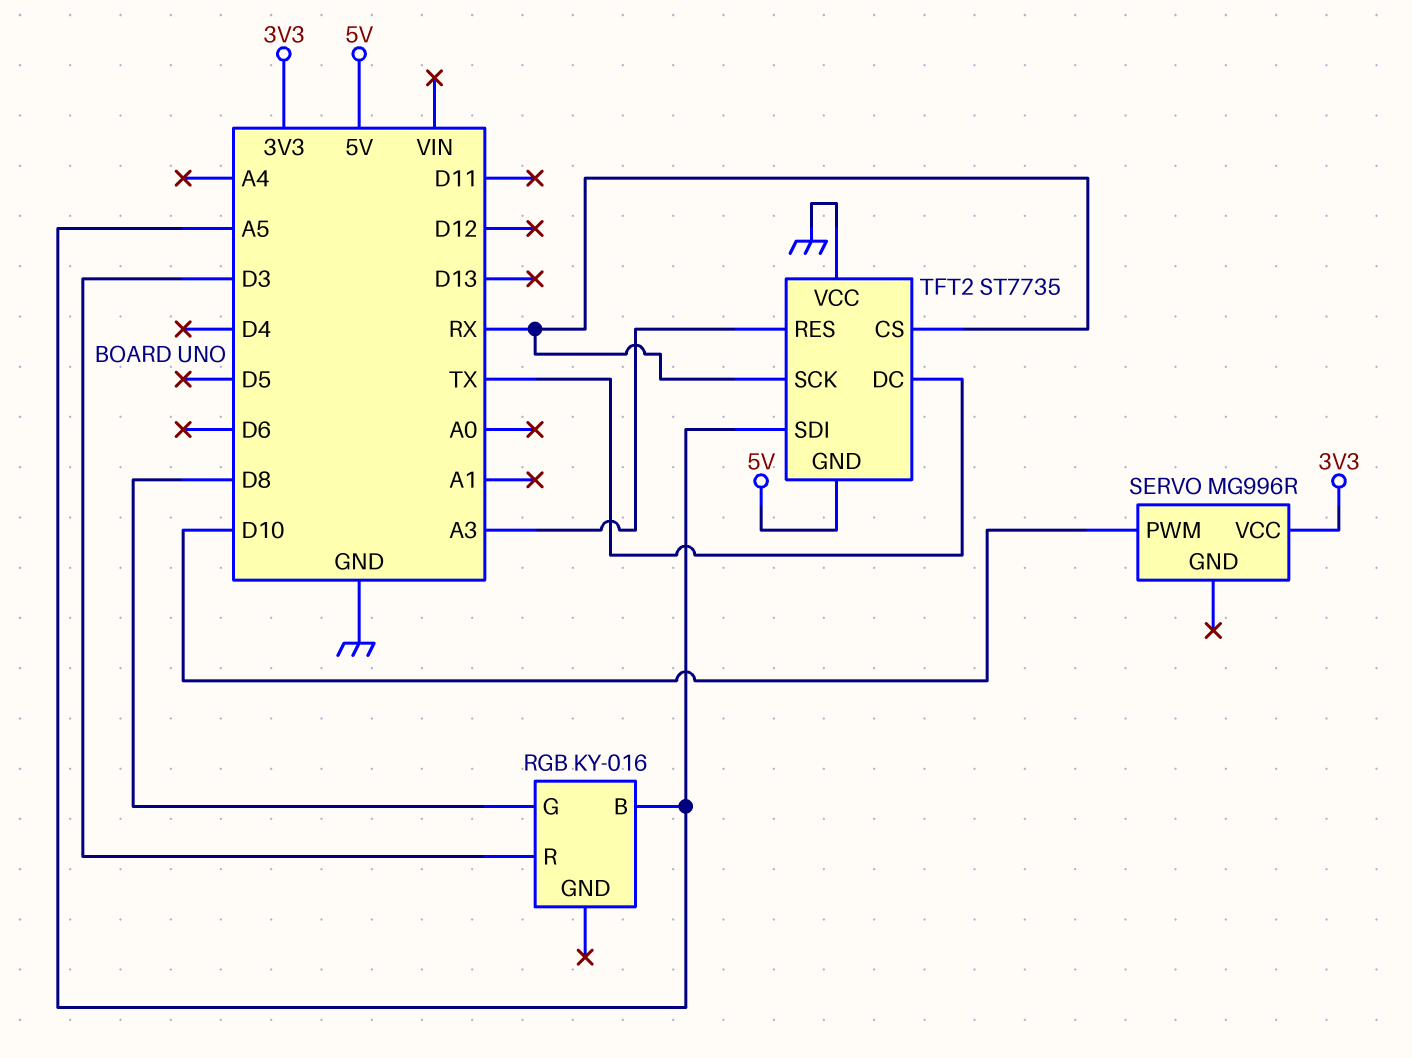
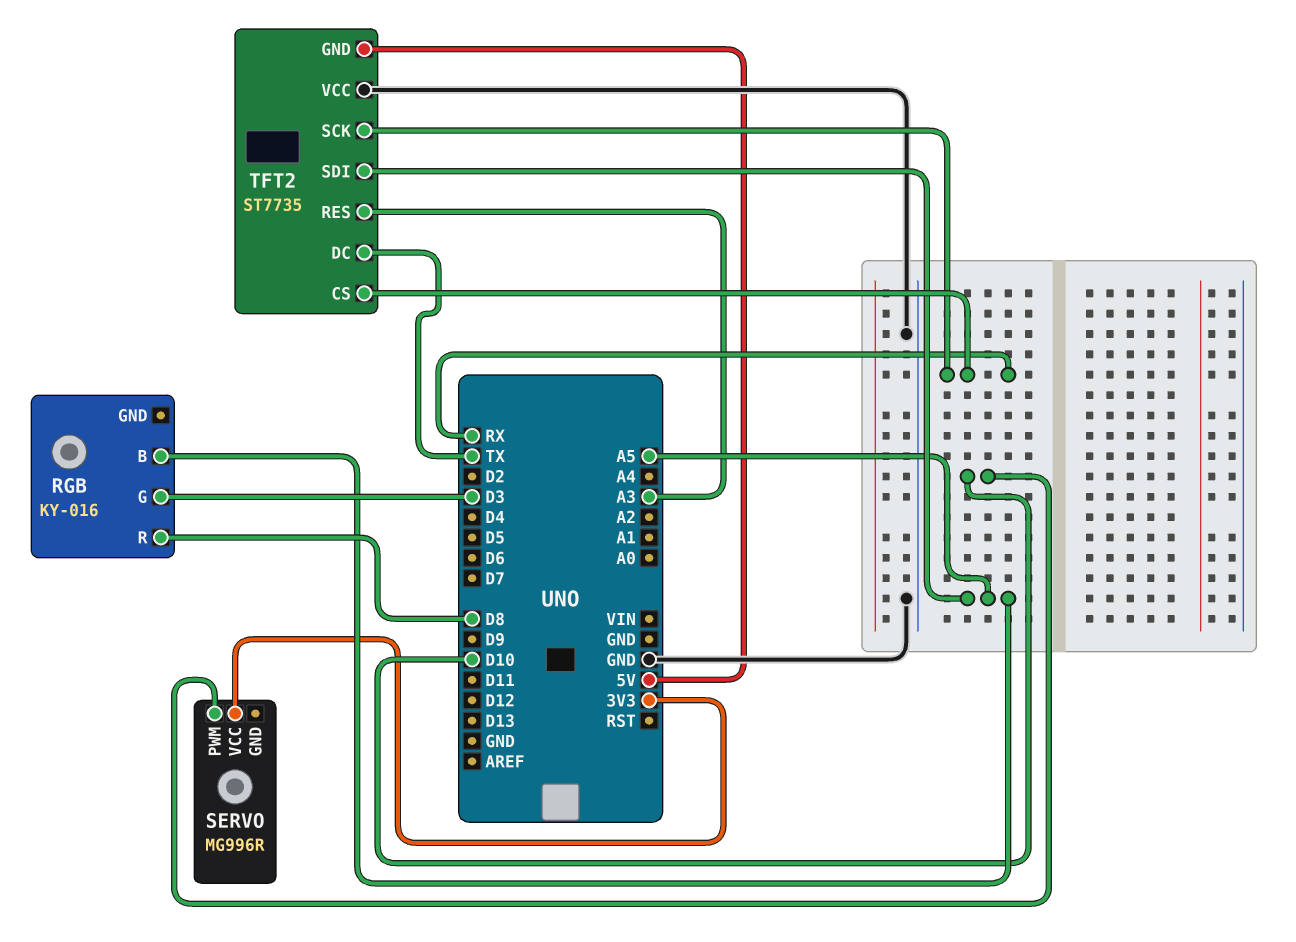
RGB pin G: D8 -> D3
RGB pin R: D3 -> D8

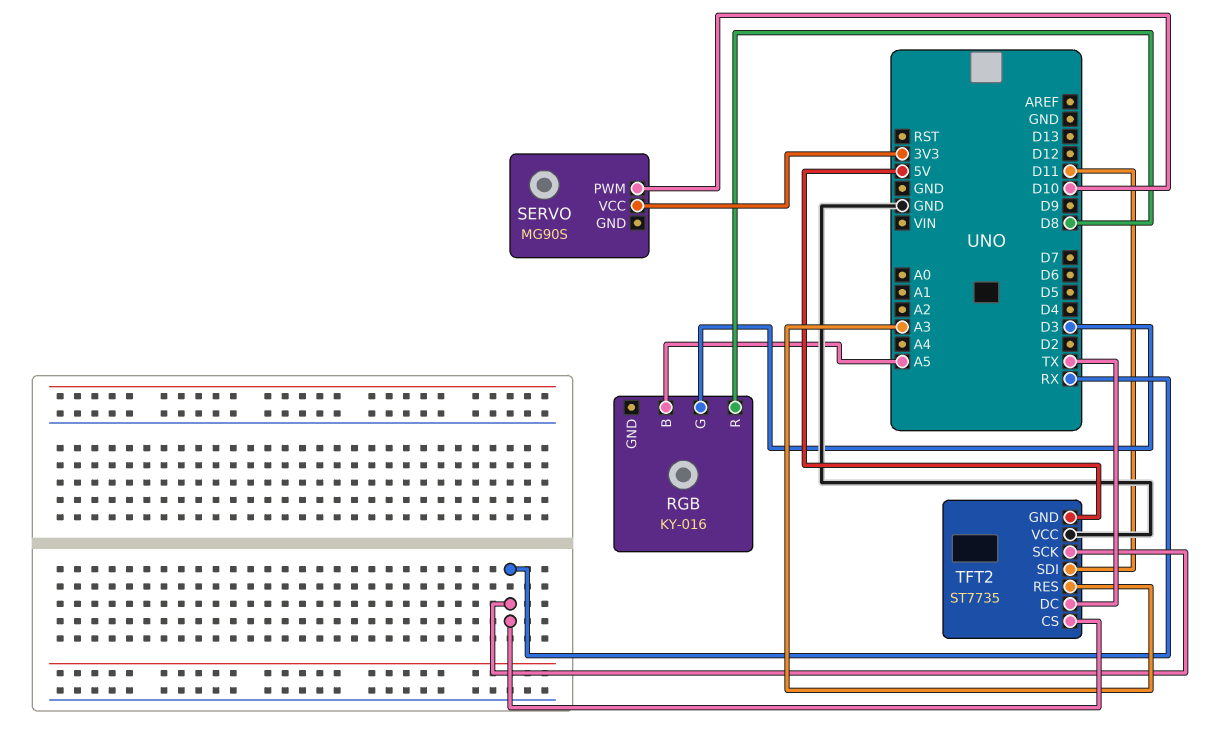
SERVO: MG996R -> MG90S
TFT2 pin SDI: A5 -> D11

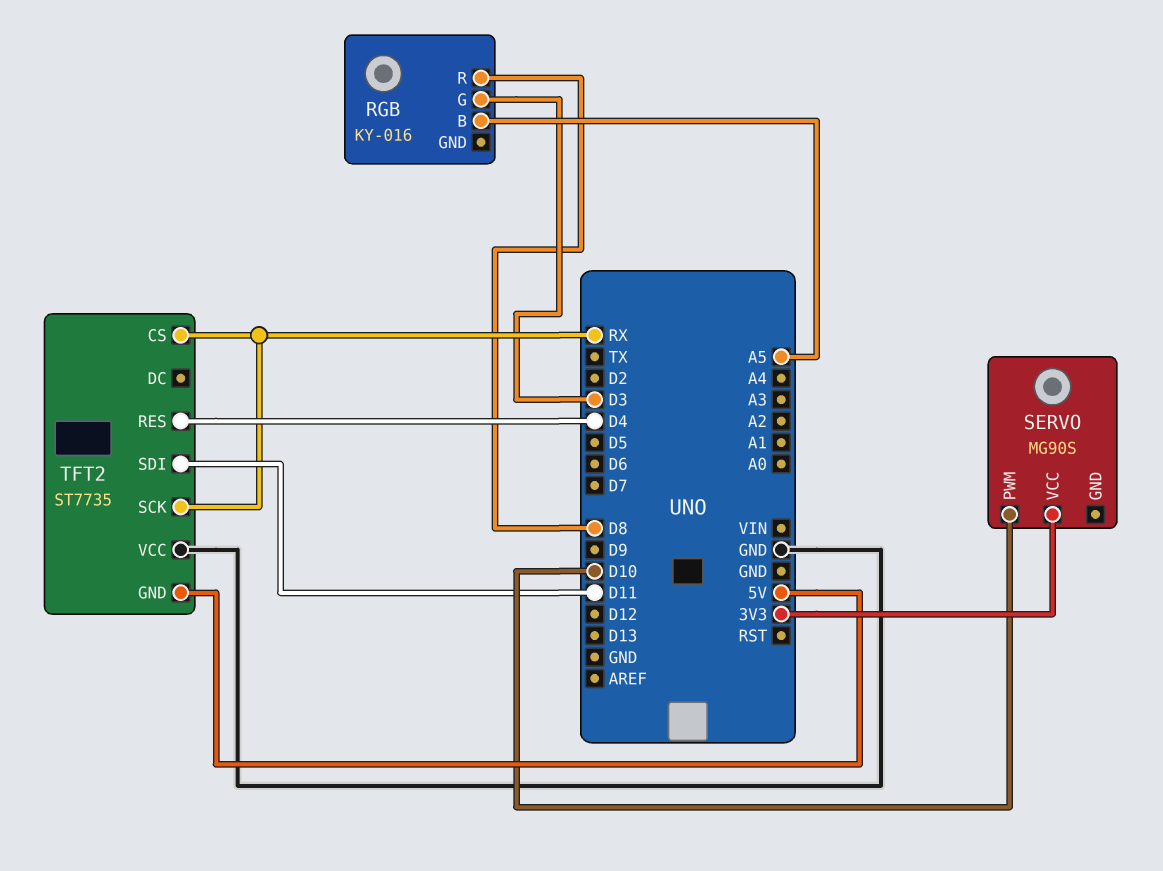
TFT2 pin DC: TX -> none
TFT2 pin RES: A3 -> D4

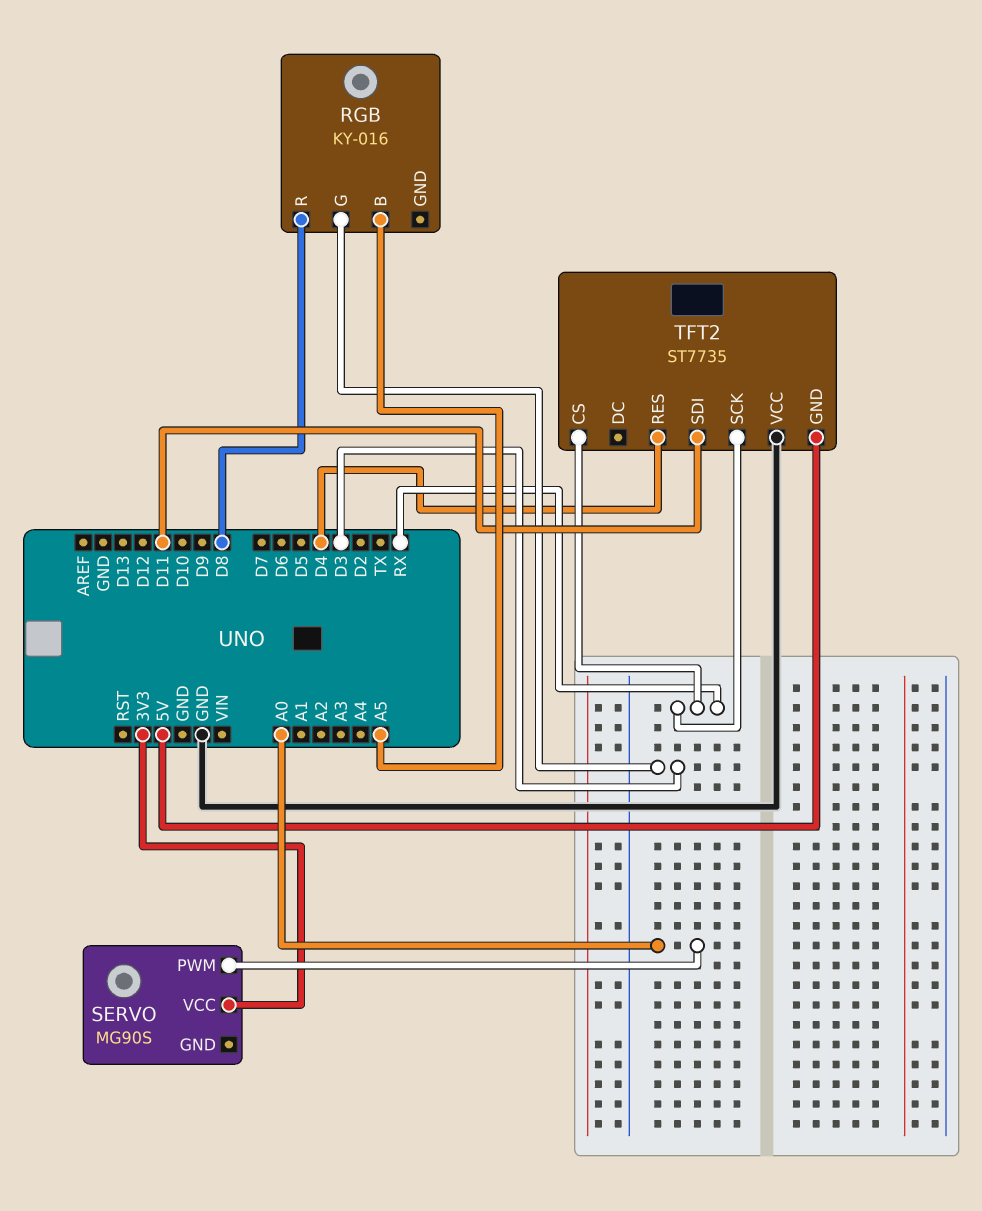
SERVO pin PWM: D10 -> A0

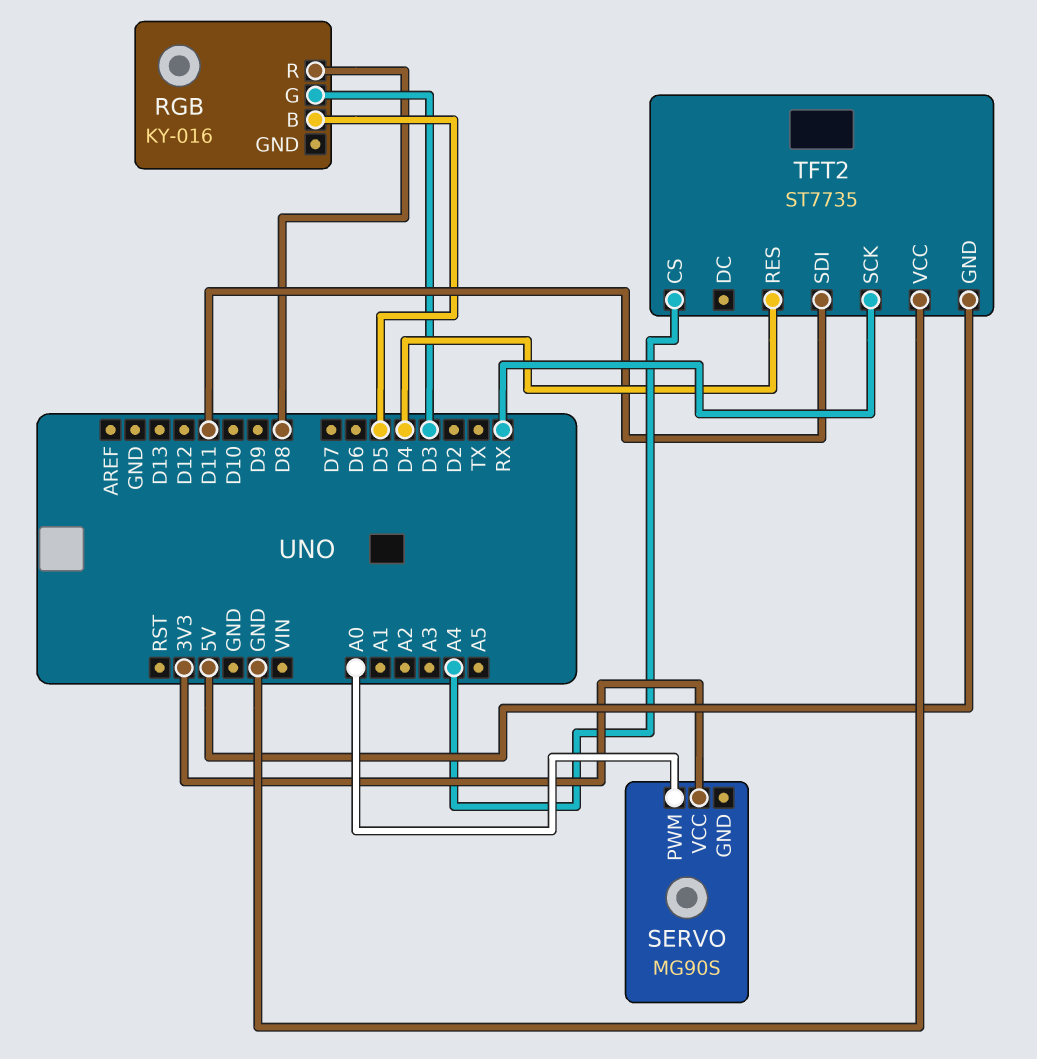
RGB pin B: A5 -> D5
TFT2 pin CS: RX -> A4

